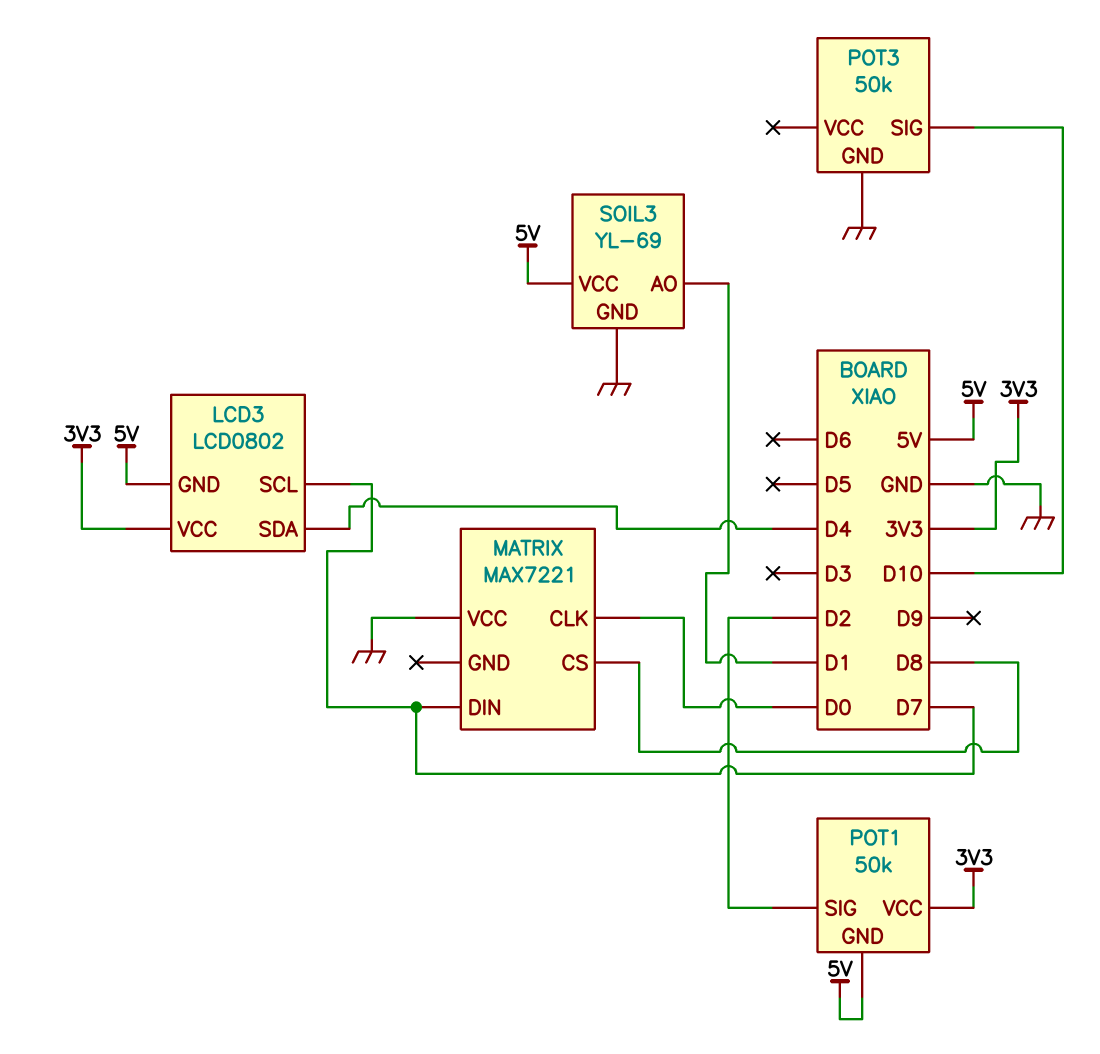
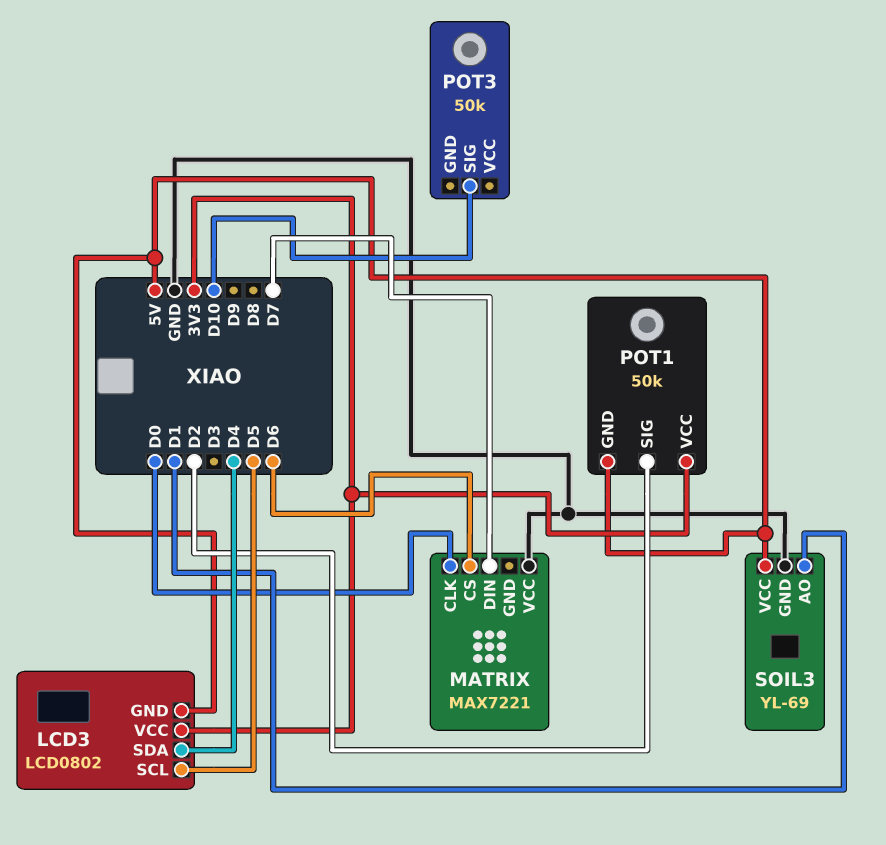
LCD3 pin SCL: D7 -> D5
MATRIX pin CS: D8 -> D6
POT3 pin GND: GND -> none

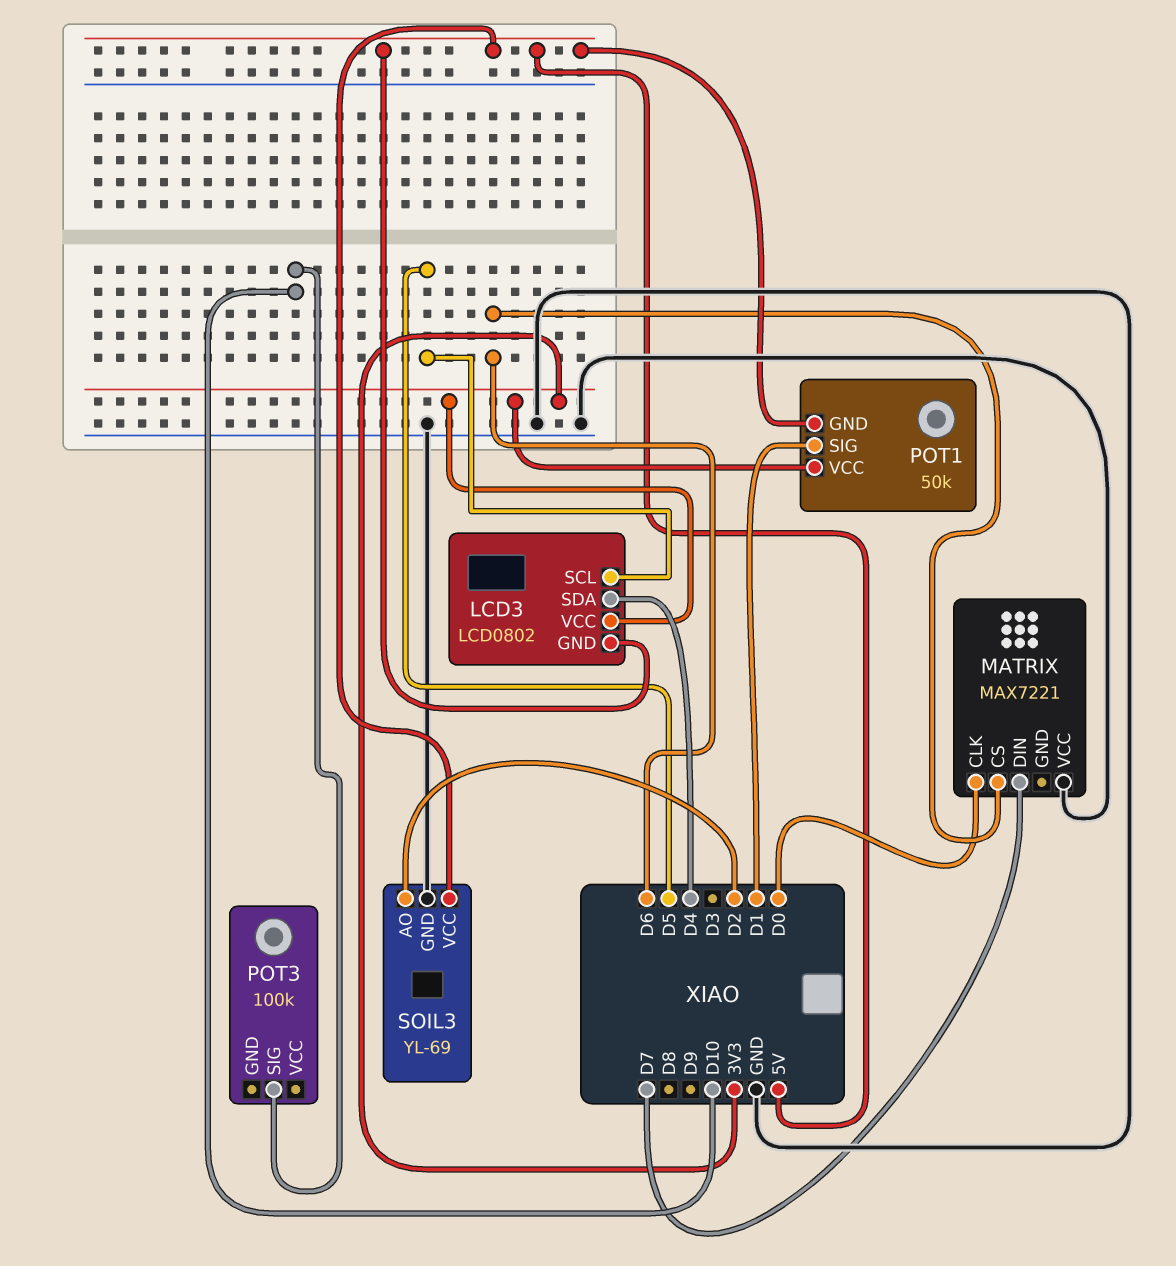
POT1 pin SIG: D2 -> D1
POT3: 50k -> 100k
SOIL3 pin AO: D1 -> D2

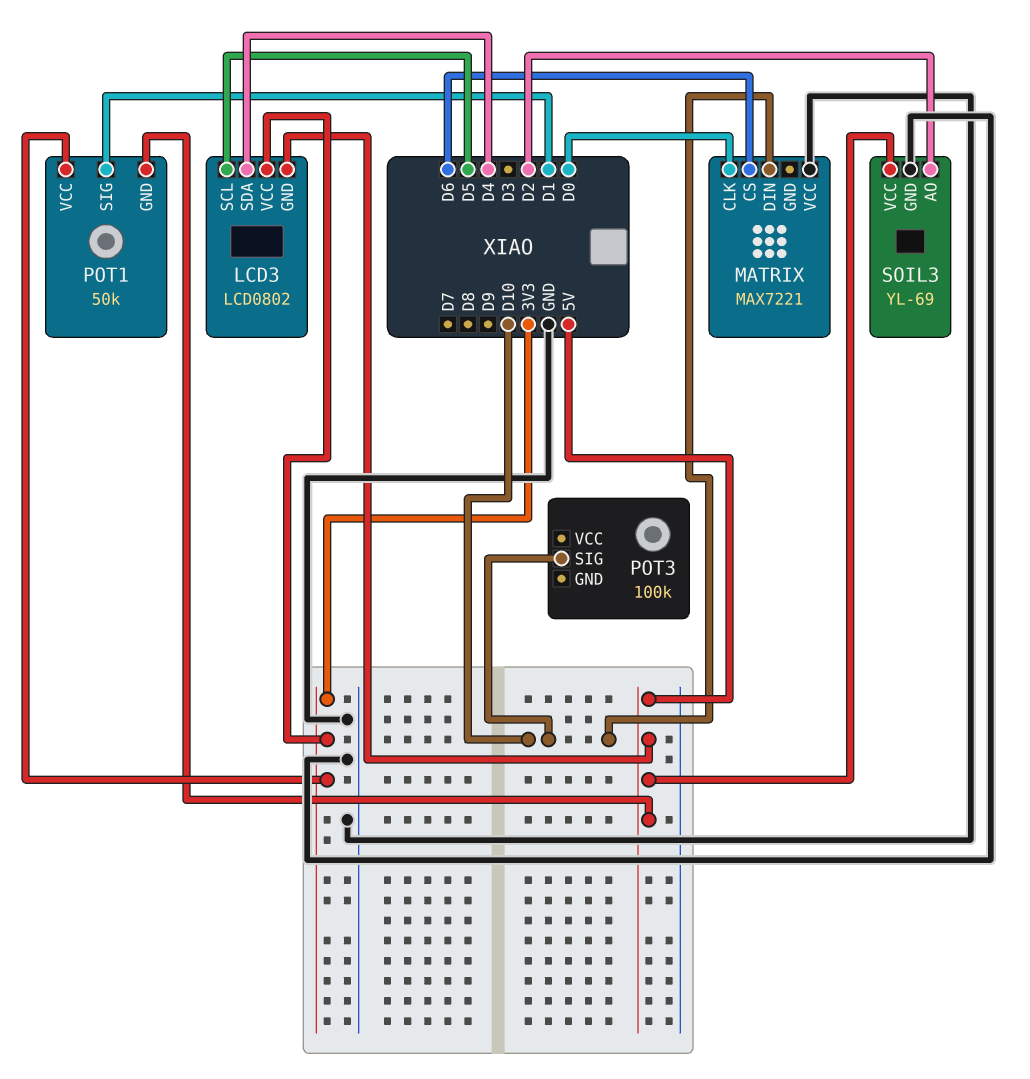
MATRIX pin DIN: D7 -> D10

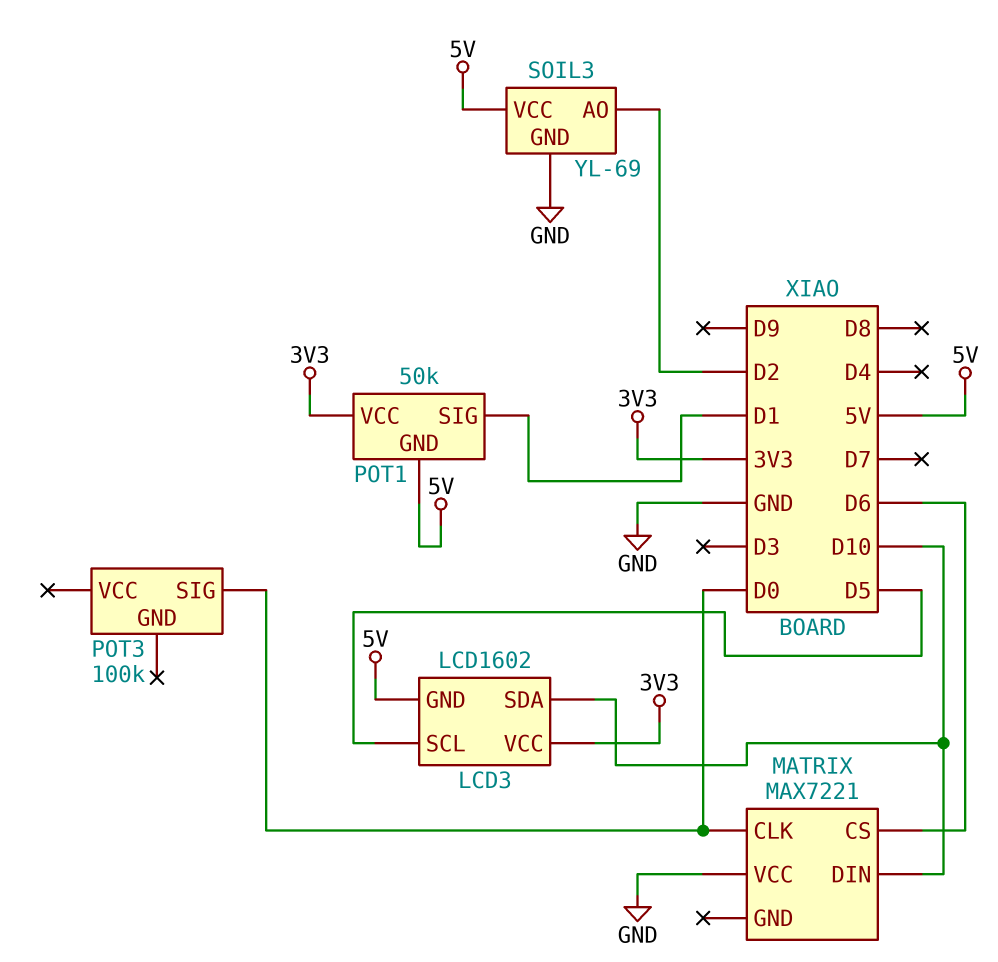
LCD3: LCD0802 -> LCD1602
LCD3 pin SDA: D4 -> D10
POT3 pin SIG: D10 -> D0

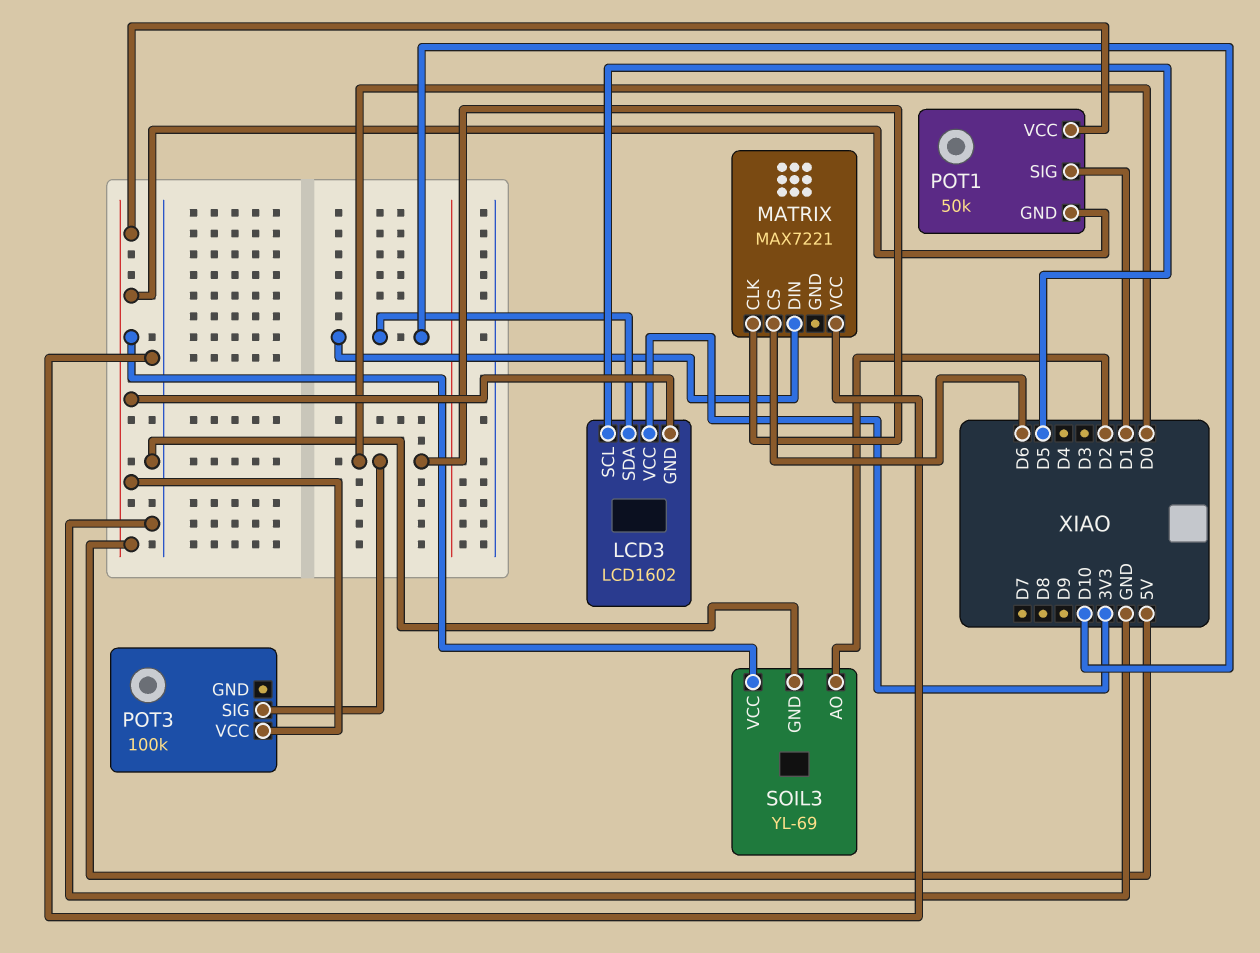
POT1 pin VCC: 3V3 -> 5V
POT3 pin VCC: none -> 5V

